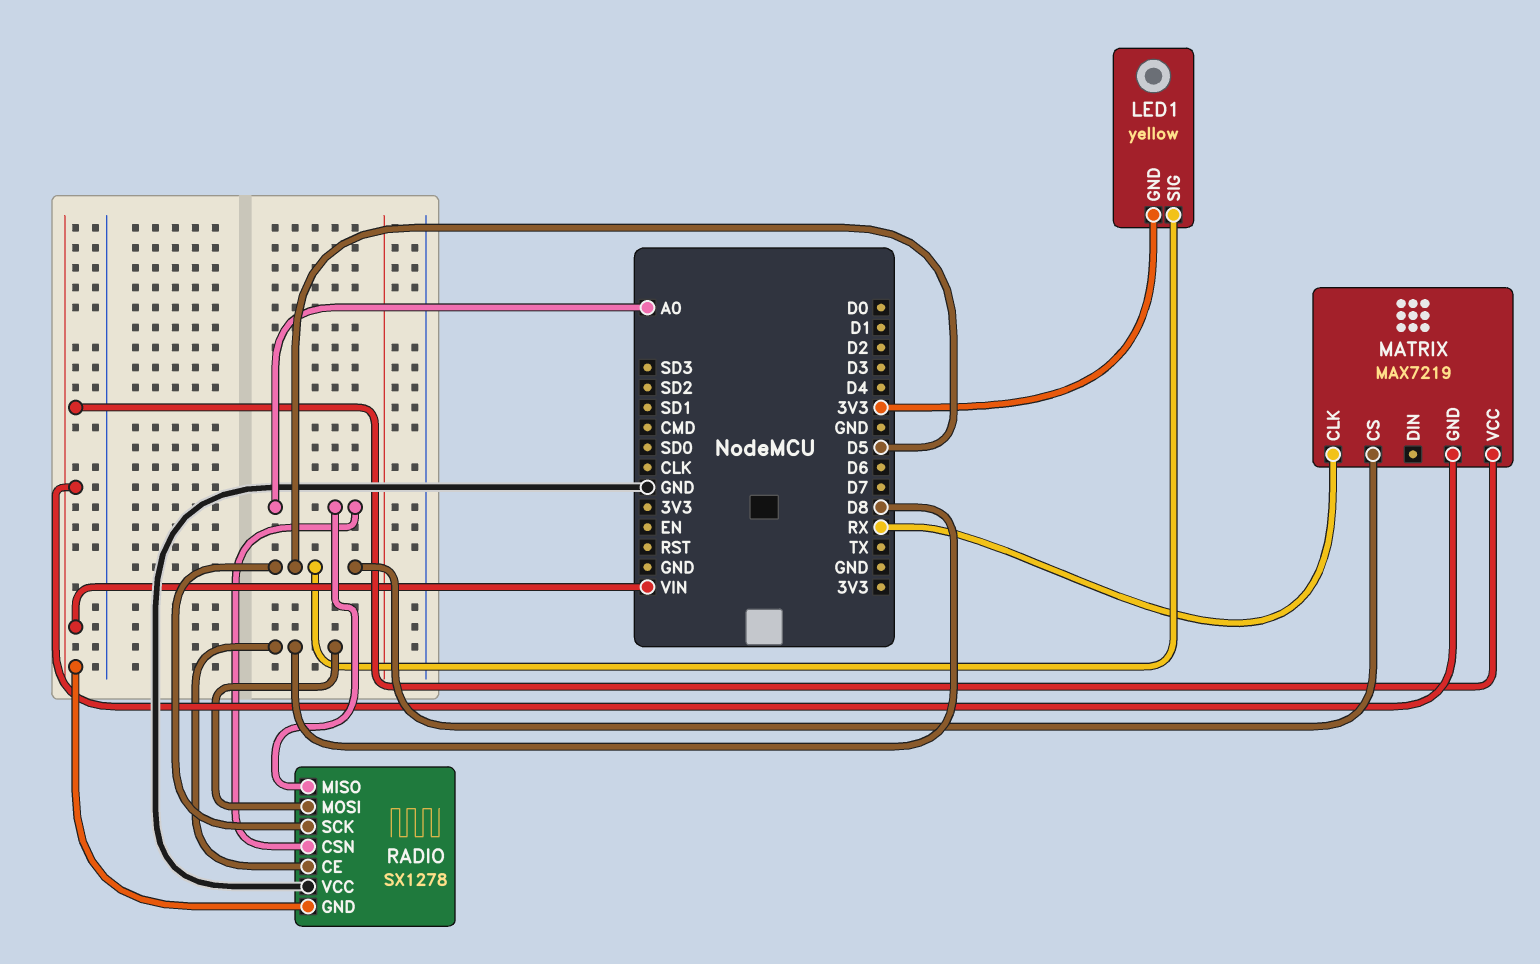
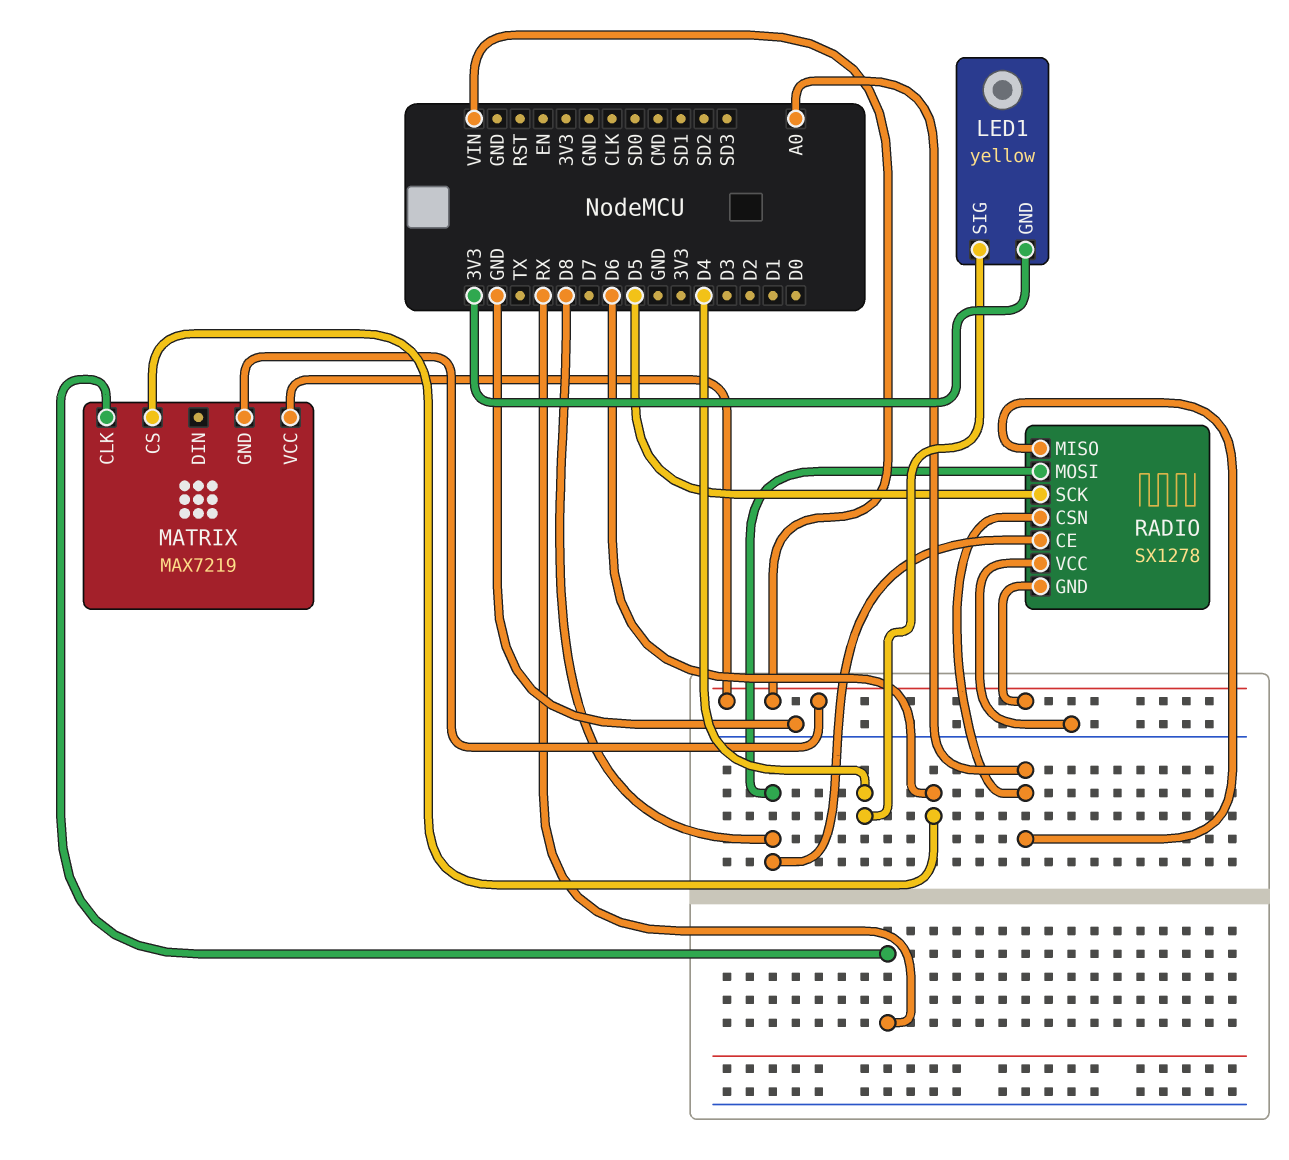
LED1 pin SIG: D5 -> D4
MATRIX pin CS: D5 -> D6

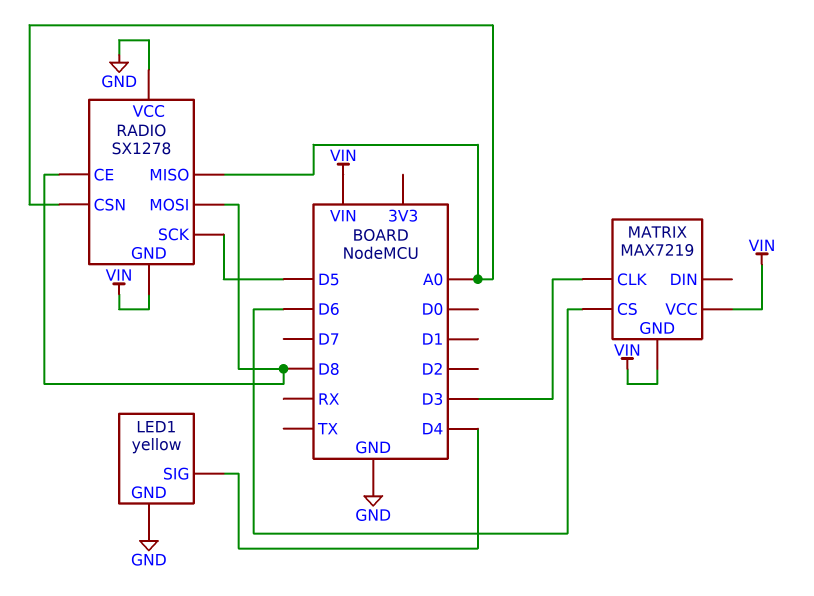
LED1 pin GND: 3V3 -> GND
MATRIX pin CLK: RX -> D3

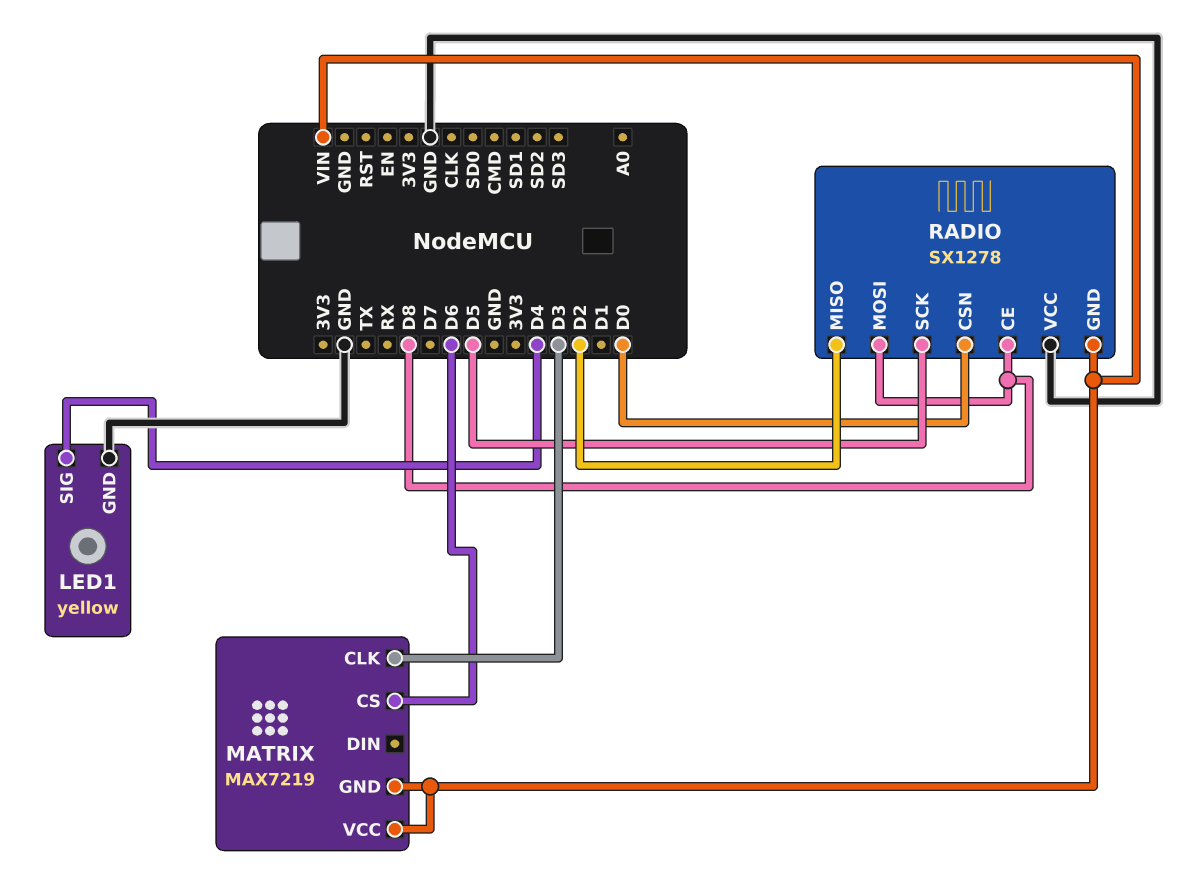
RADIO pin CSN: A0 -> D0
RADIO pin MISO: A0 -> D2

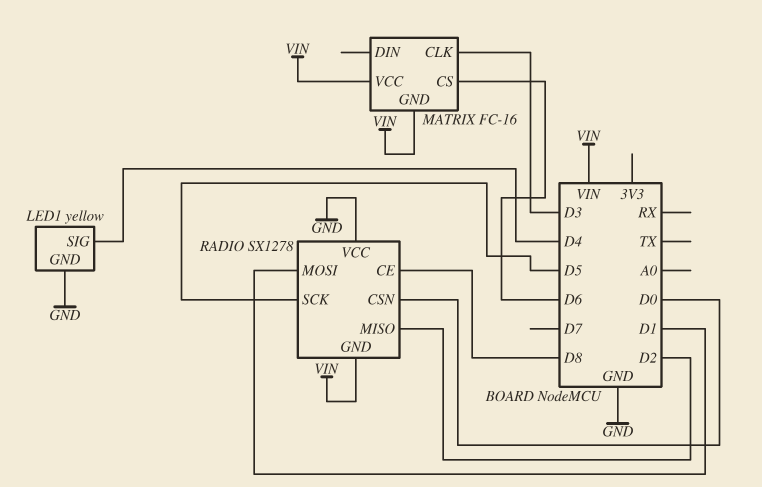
MATRIX: MAX7219 -> FC-16
RADIO pin MOSI: D8 -> D1

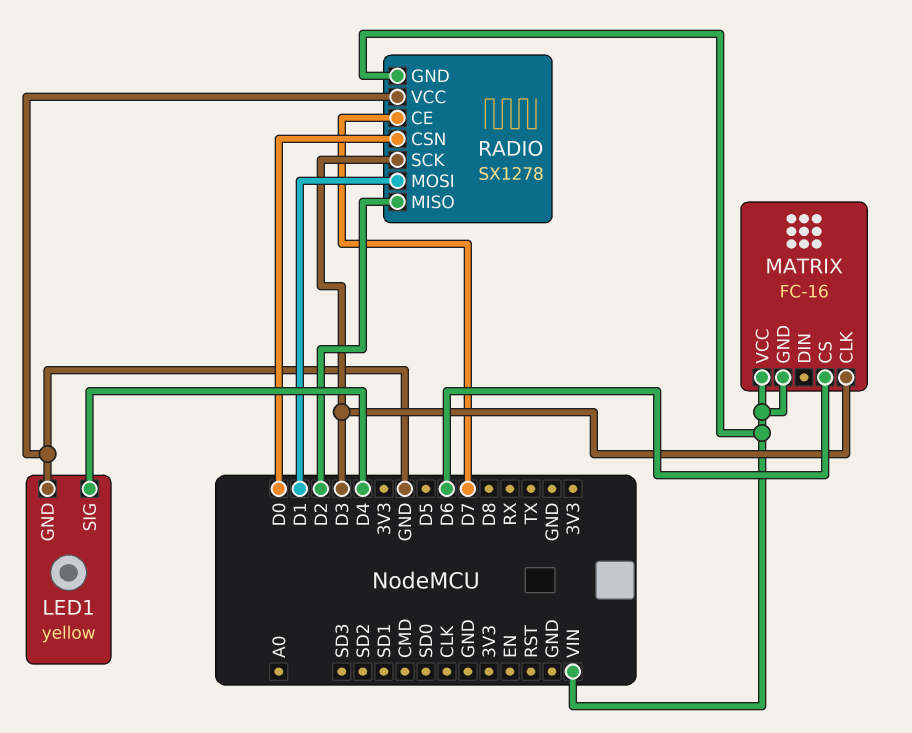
RADIO pin CE: D8 -> D7
RADIO pin SCK: D5 -> D3

